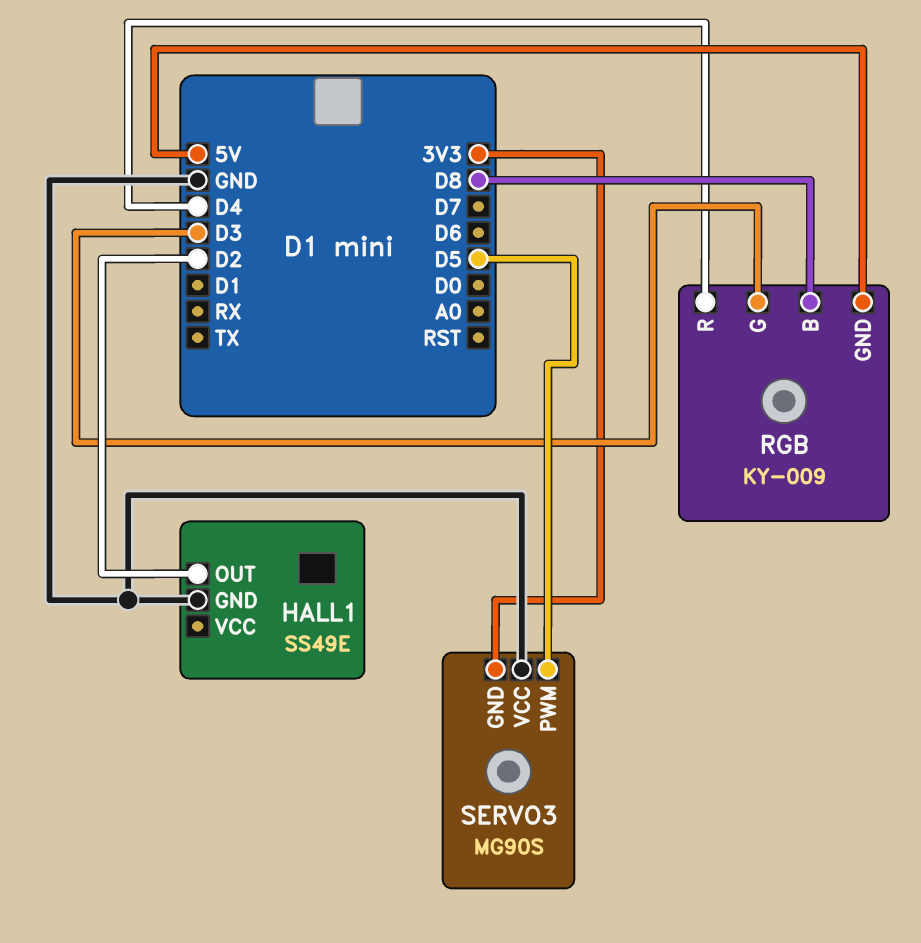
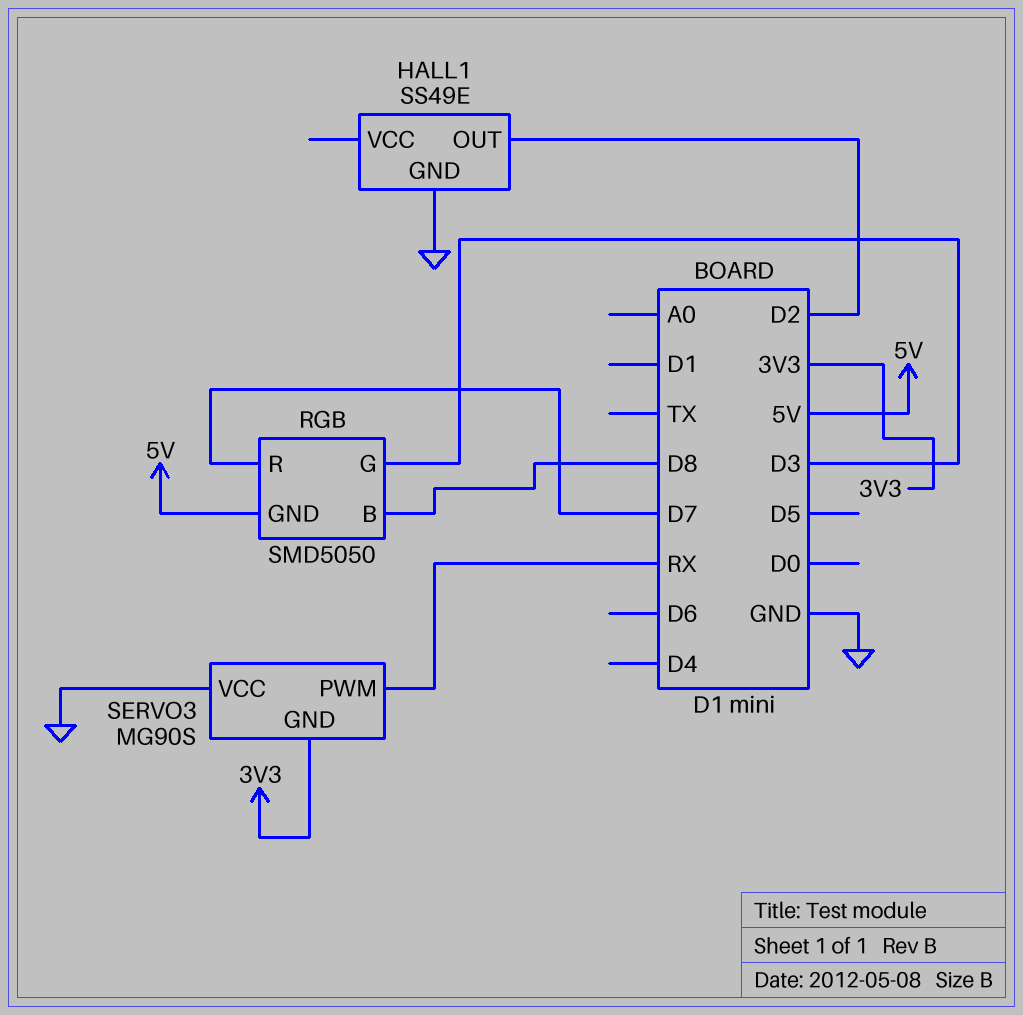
RGB: KY-009 -> SMD5050
RGB pin R: D4 -> D7
SERVO3 pin PWM: D5 -> RX

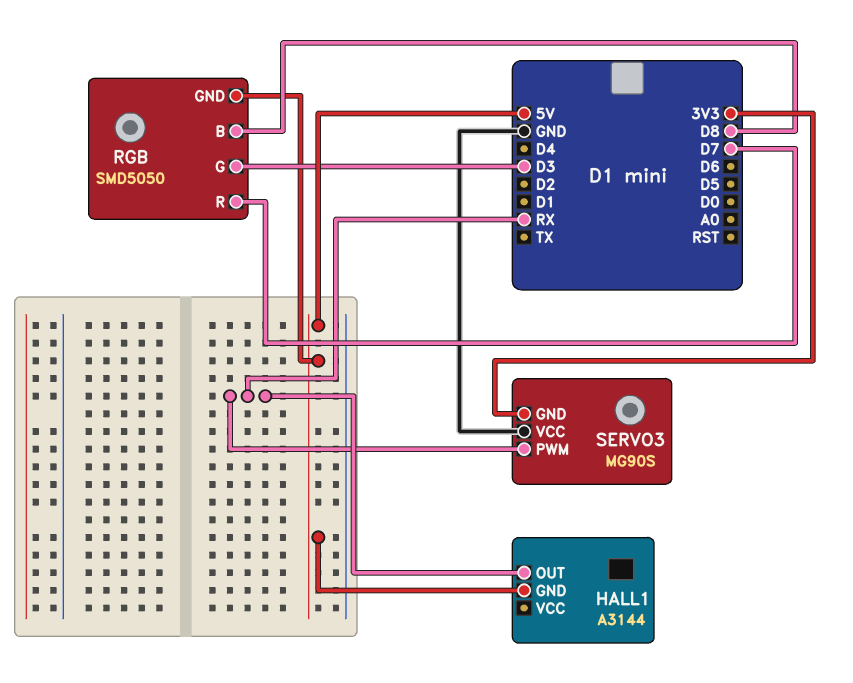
HALL1: SS49E -> A3144
HALL1 pin GND: GND -> 5V
HALL1 pin OUT: D2 -> RX

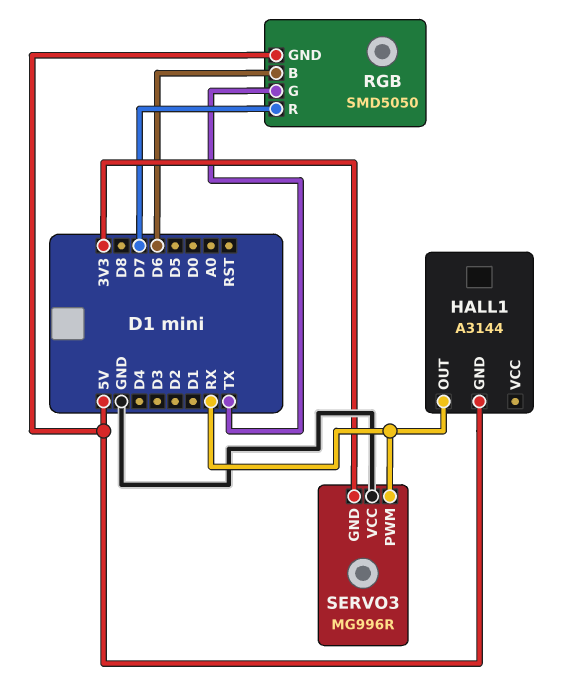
RGB pin B: D8 -> D6
RGB pin G: D3 -> TX
SERVO3: MG90S -> MG996R

